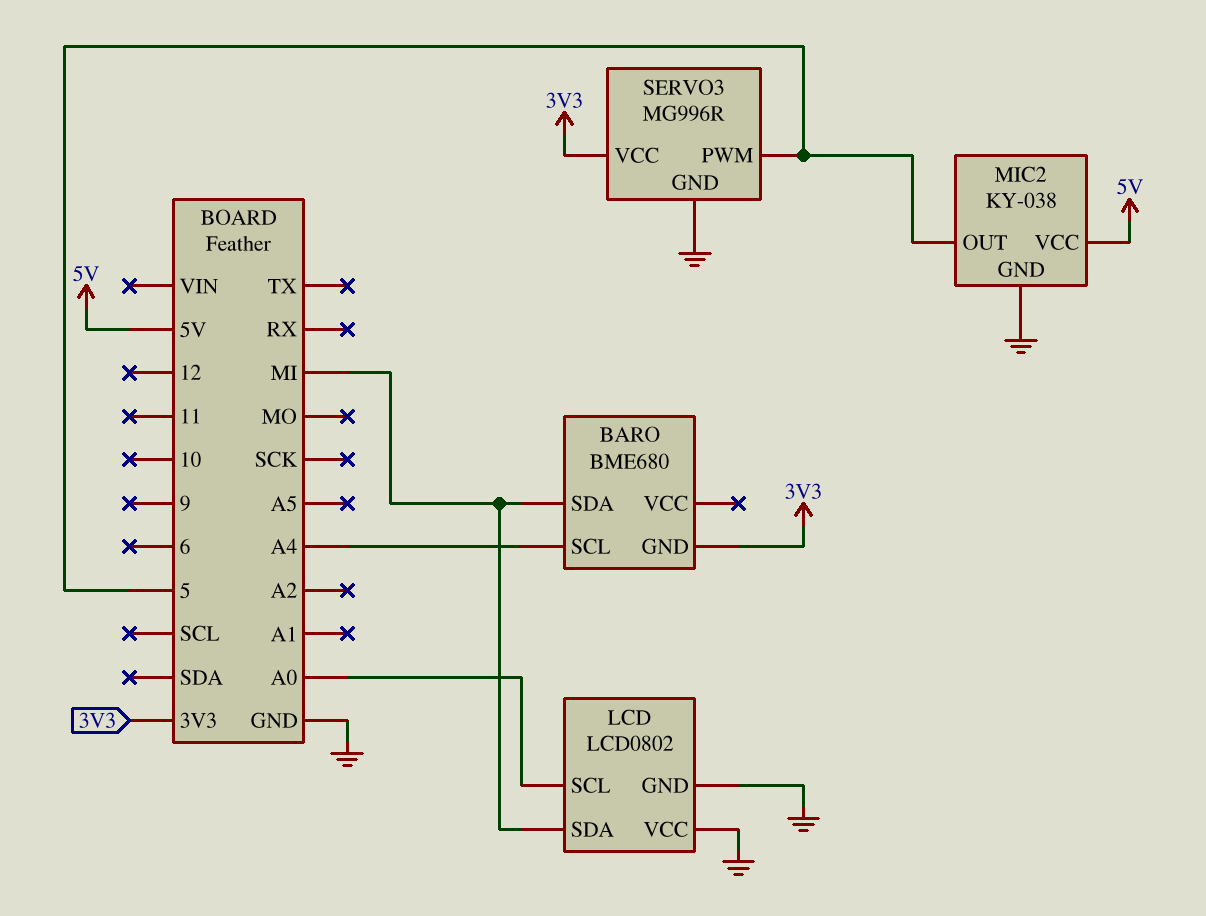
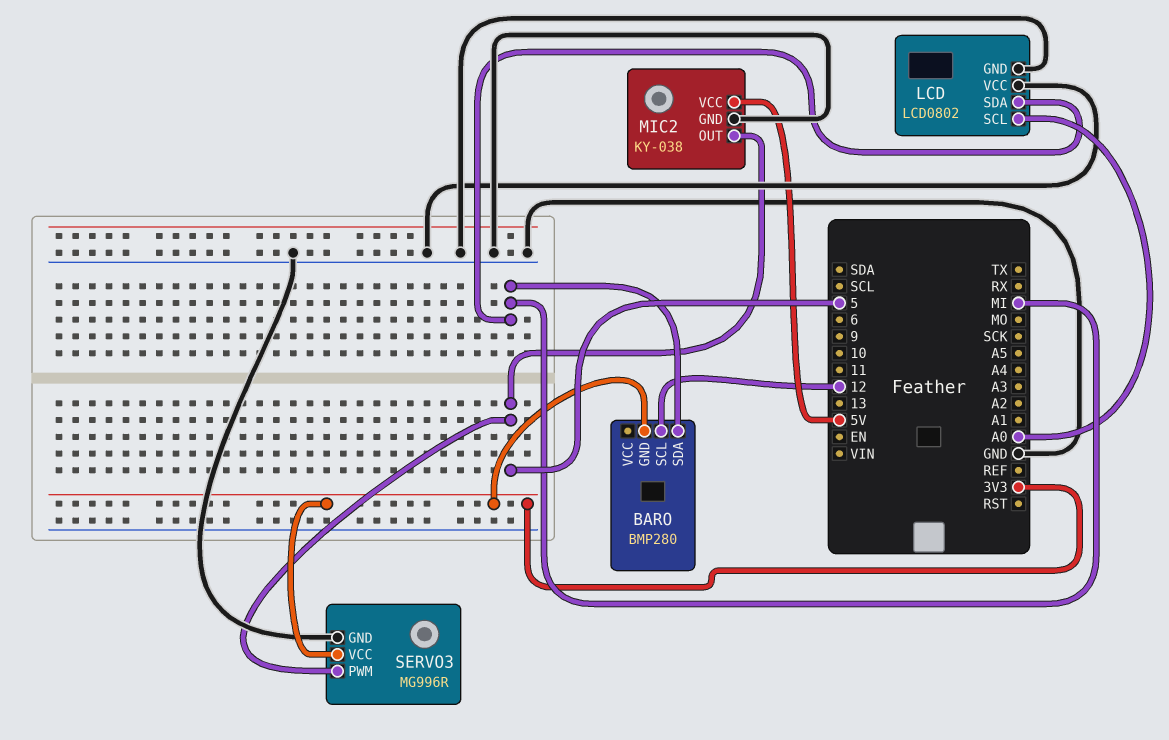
BARO: BME680 -> BMP280
BARO pin SCL: A4 -> 12

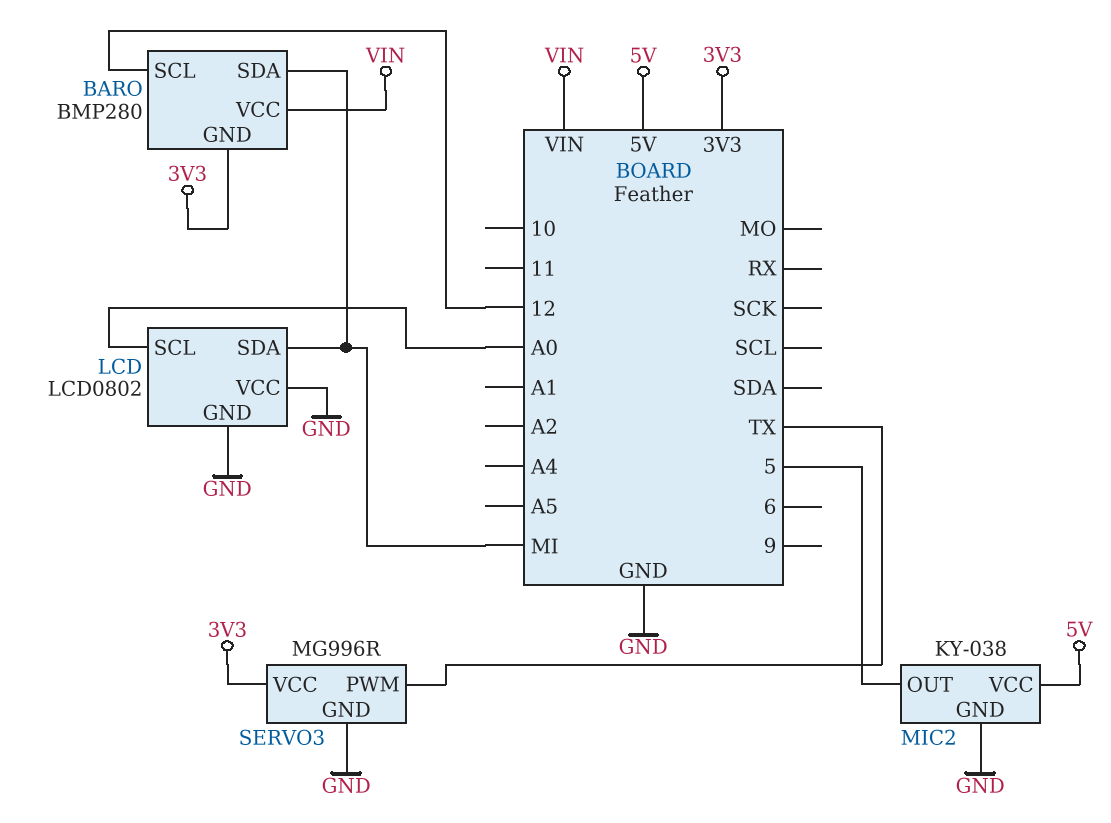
BARO pin VCC: none -> VIN
SERVO3 pin PWM: 5 -> TX

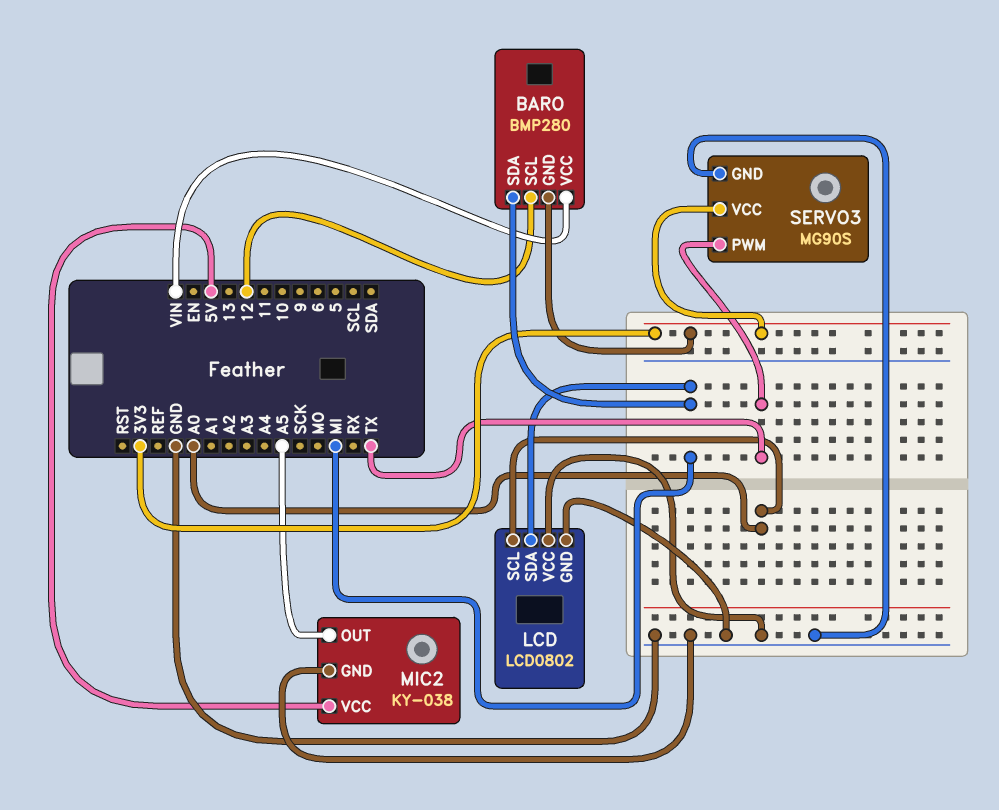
MIC2 pin OUT: 5 -> A5
SERVO3: MG996R -> MG90S

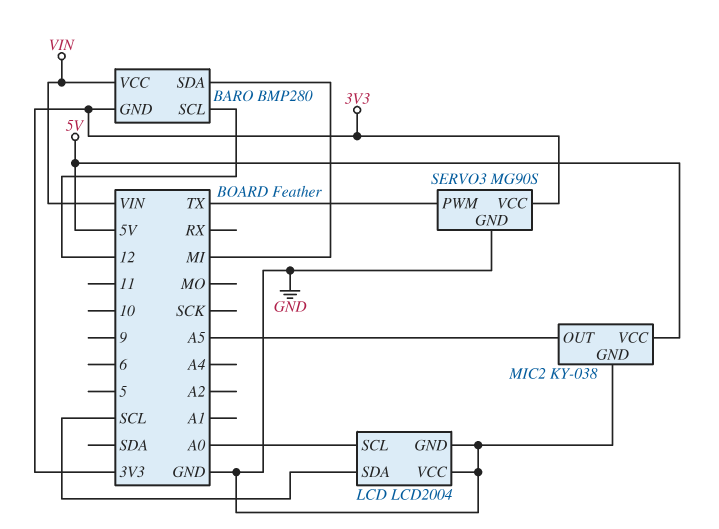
LCD: LCD0802 -> LCD2004
LCD pin SDA: MI -> SCL

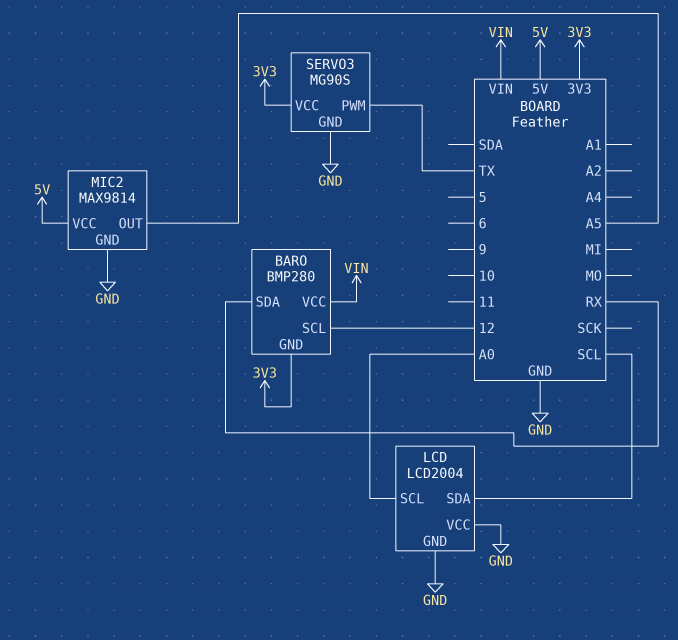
BARO pin SDA: MI -> RX
MIC2: KY-038 -> MAX9814

